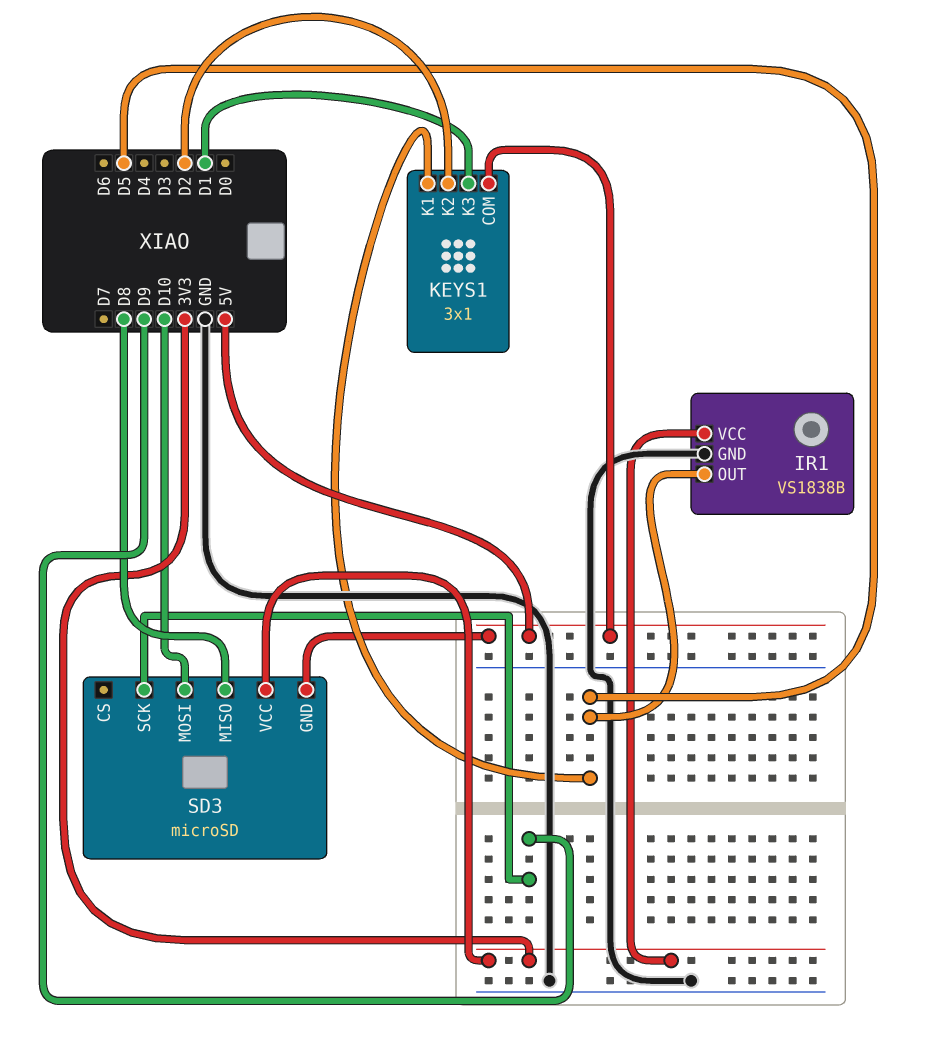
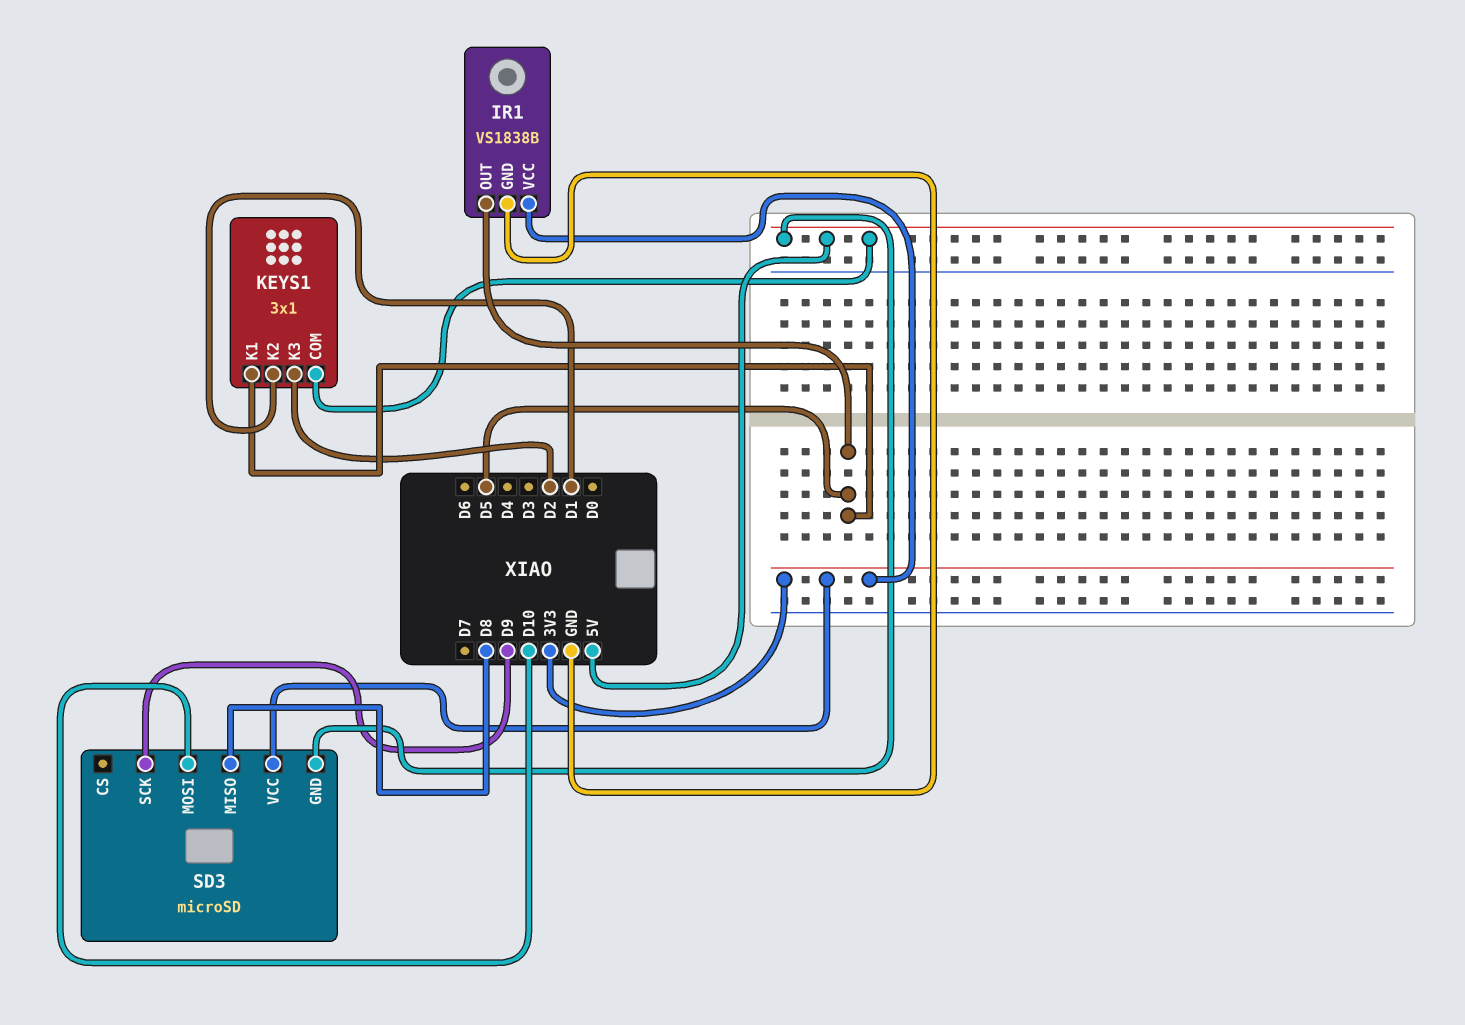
KEYS1 pin K2: D2 -> D1
KEYS1 pin K3: D1 -> D2

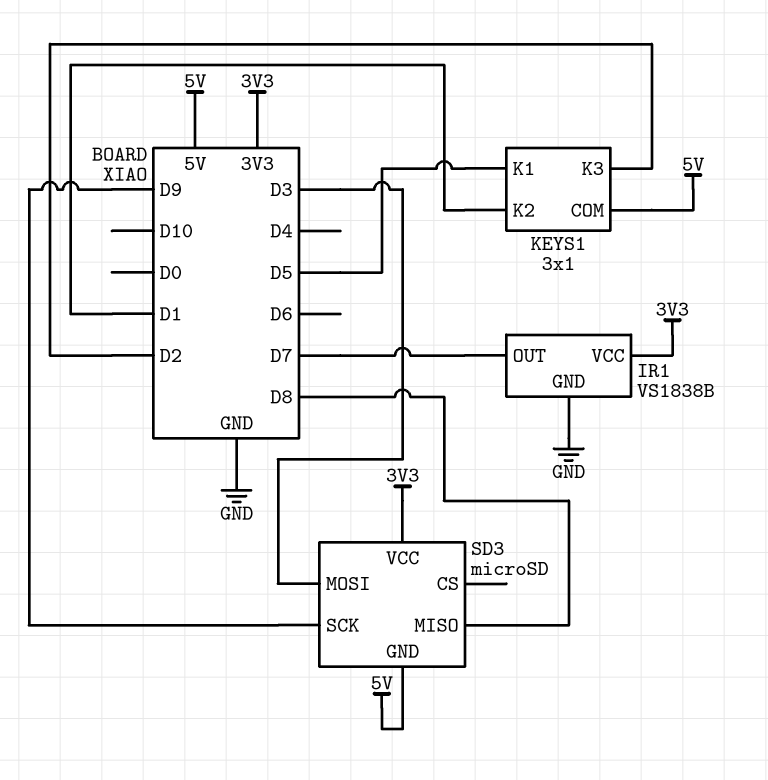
IR1 pin OUT: D5 -> D7
SD3 pin MOSI: D10 -> D3

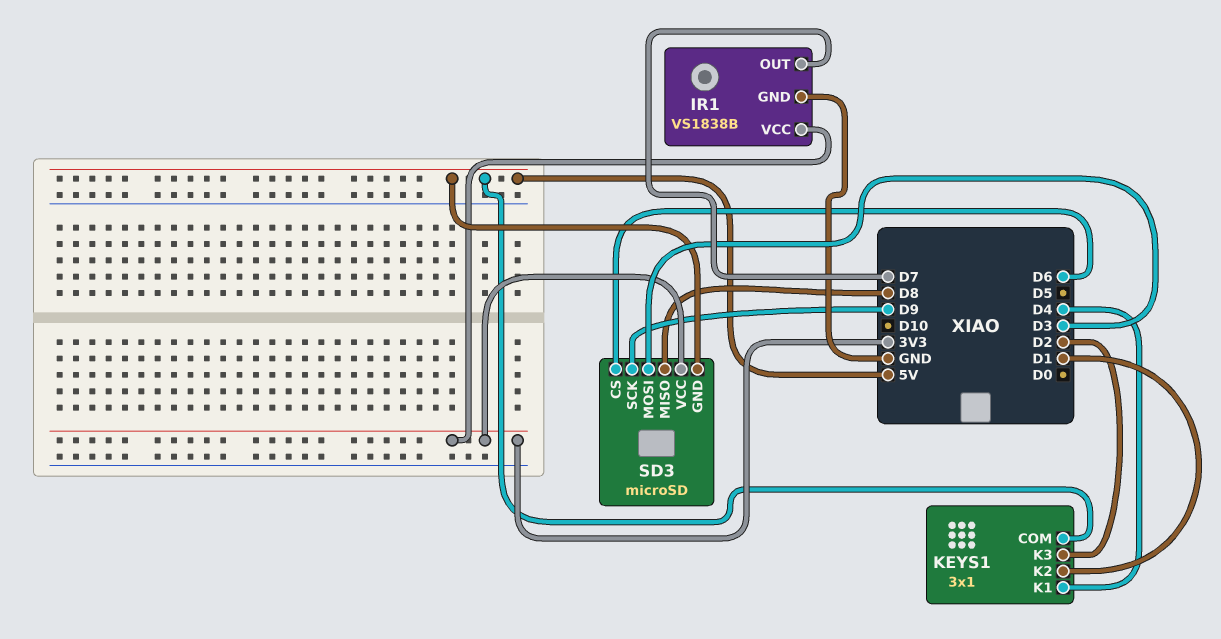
KEYS1 pin K1: D5 -> D4
SD3 pin CS: none -> D6

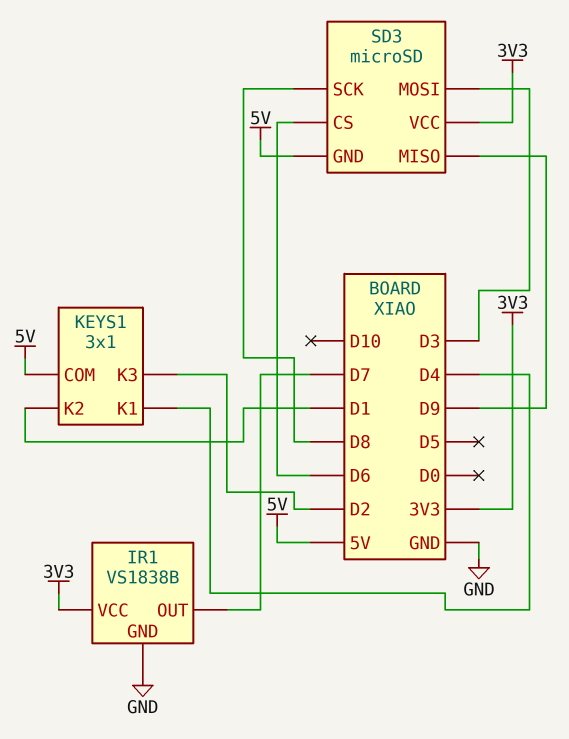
SD3 pin MISO: D8 -> D9
SD3 pin SCK: D9 -> D8

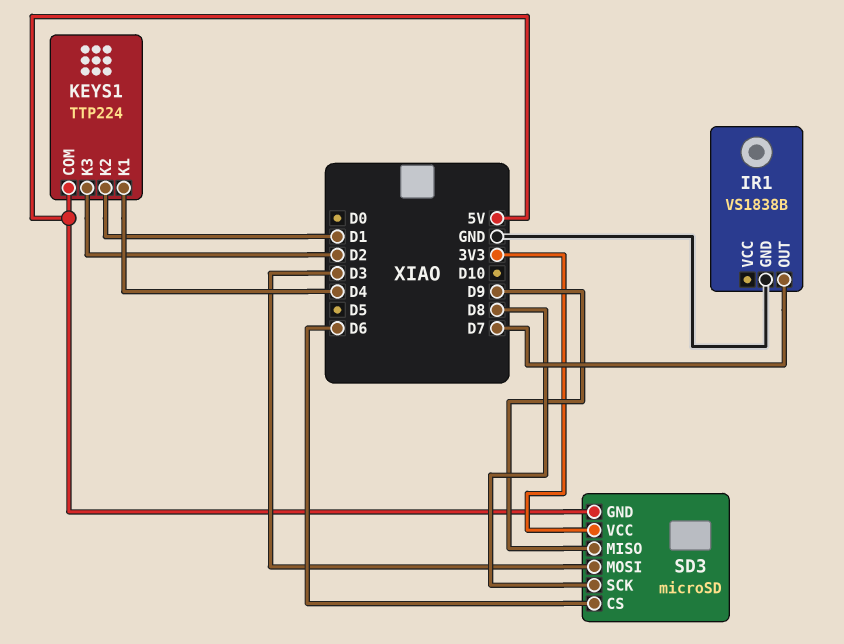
IR1 pin VCC: 3V3 -> none
KEYS1: 3x1 -> TTP224

